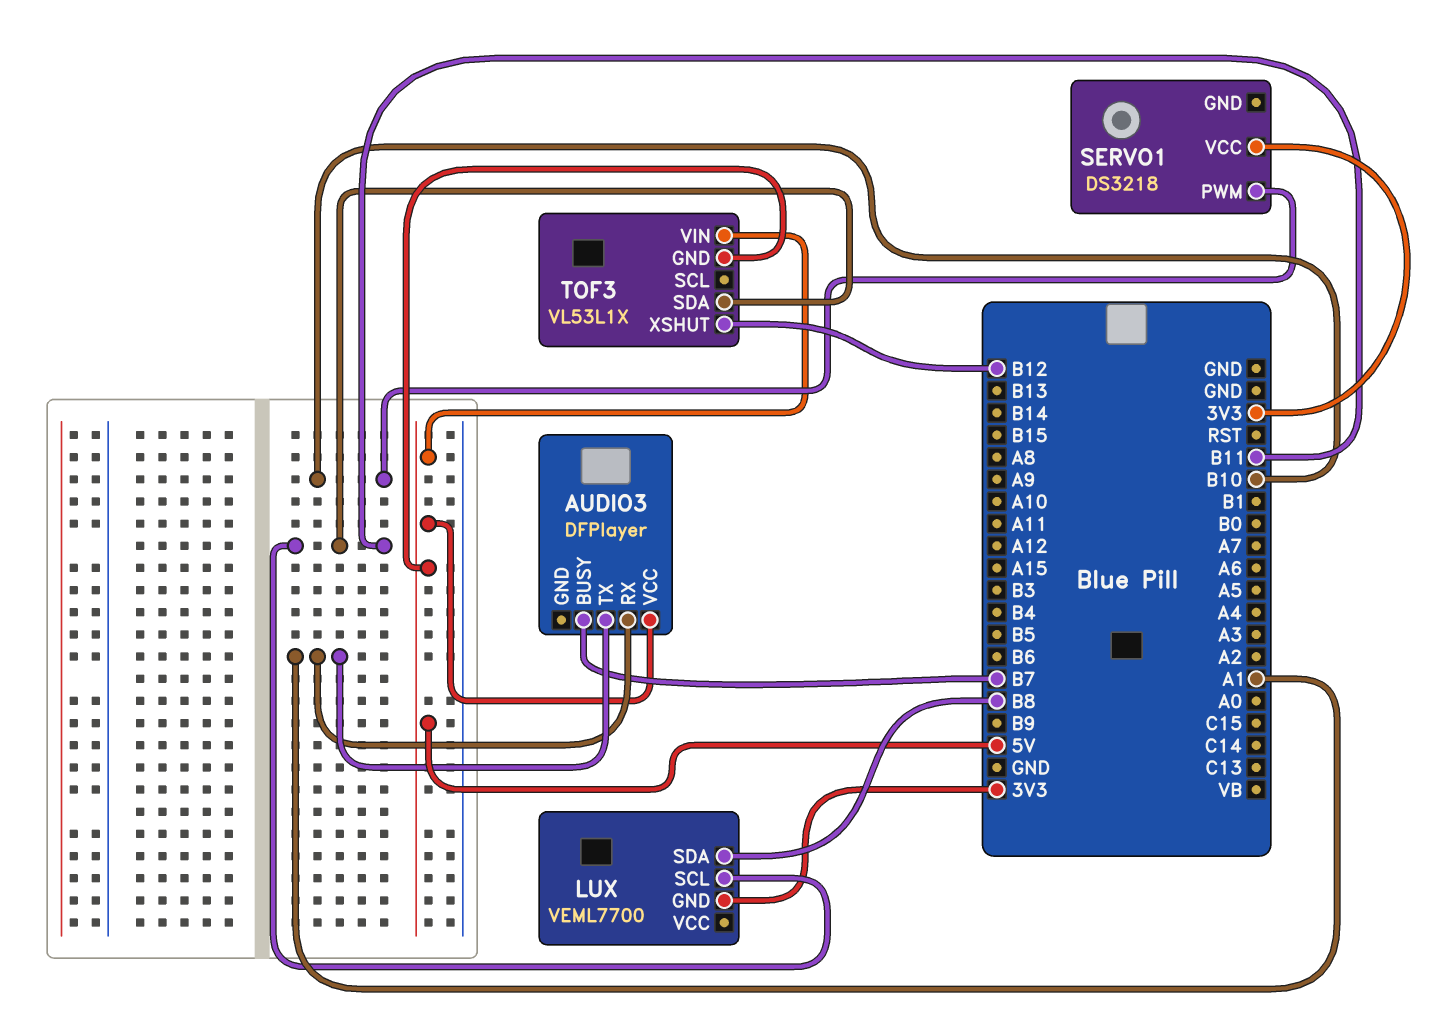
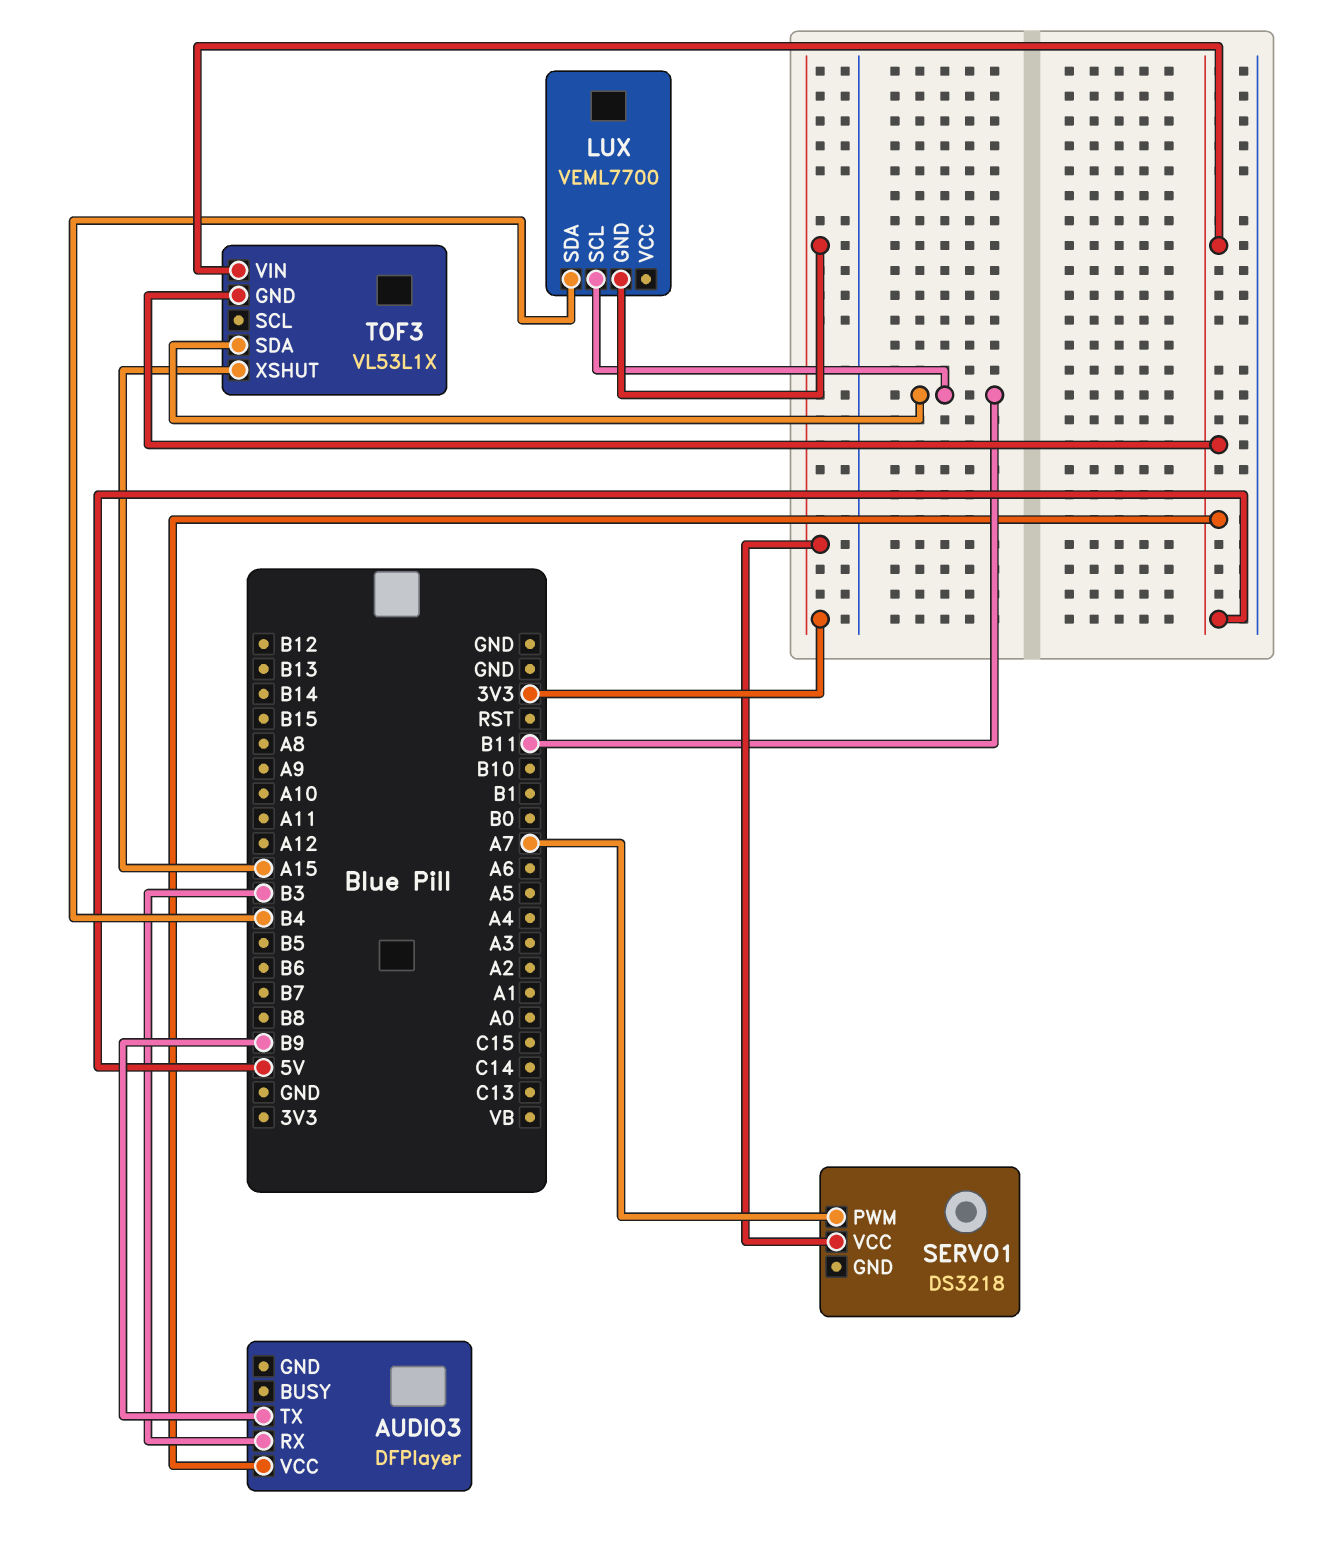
AUDIO3 pin BUSY: B7 -> none
AUDIO3 pin RX: A1 -> B3
AUDIO3 pin TX: A1 -> B9
LUX pin SDA: B8 -> B4
SERVO1 pin PWM: B10 -> A7
TOF3 pin XSHUT: B12 -> A15

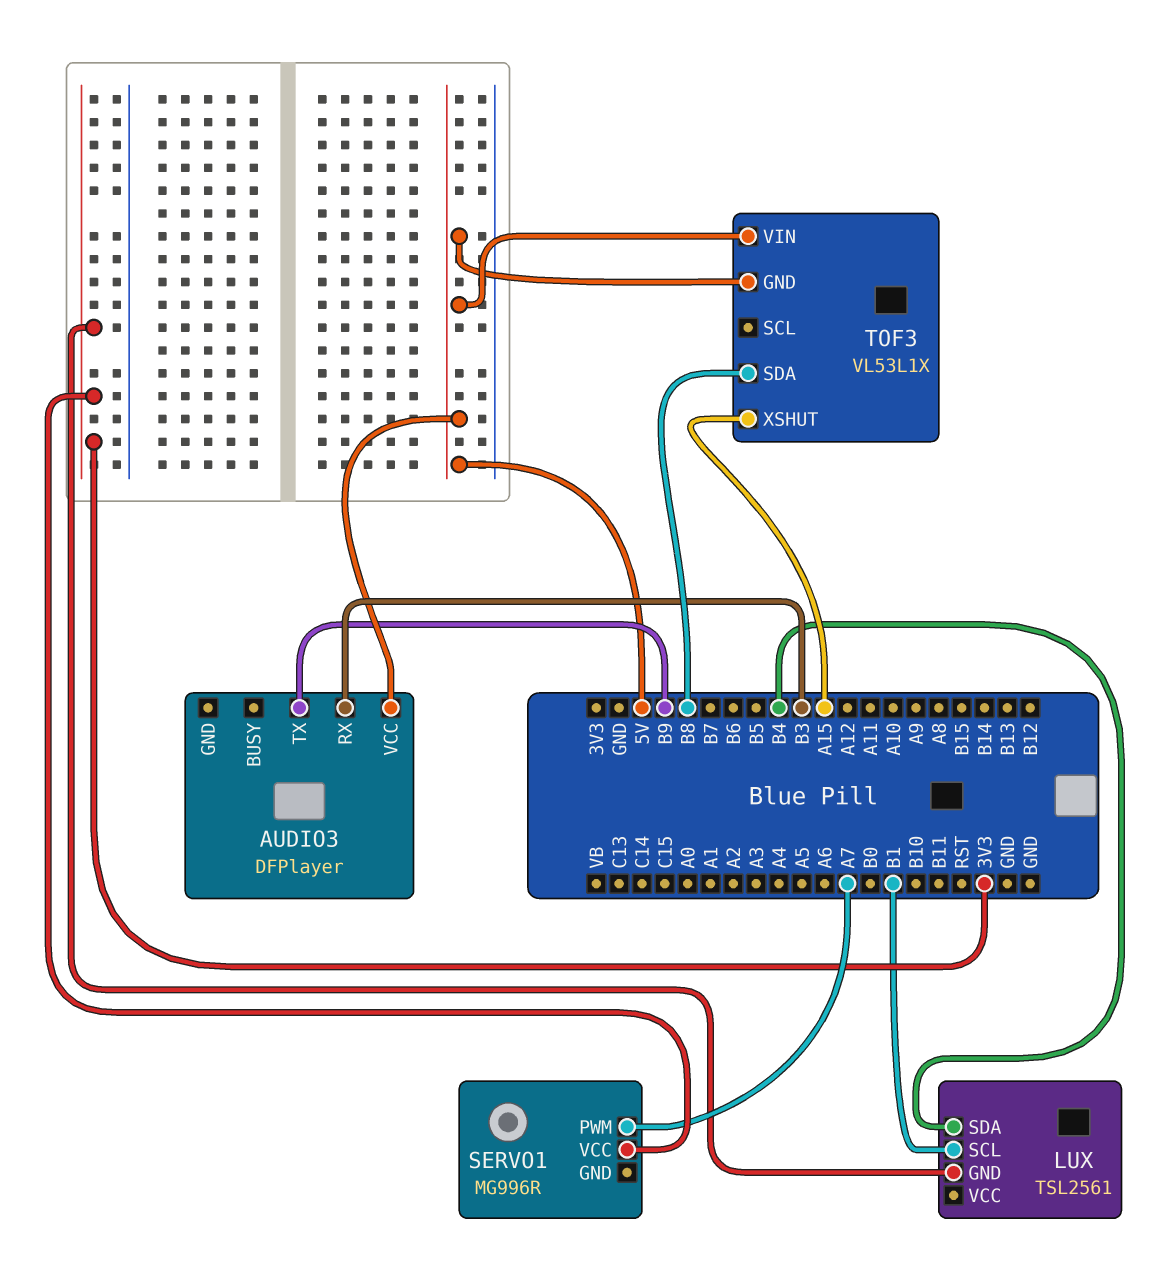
LUX: VEML7700 -> TSL2561
LUX pin SCL: B11 -> B1
SERVO1: DS3218 -> MG996R
TOF3 pin SDA: B11 -> B8

